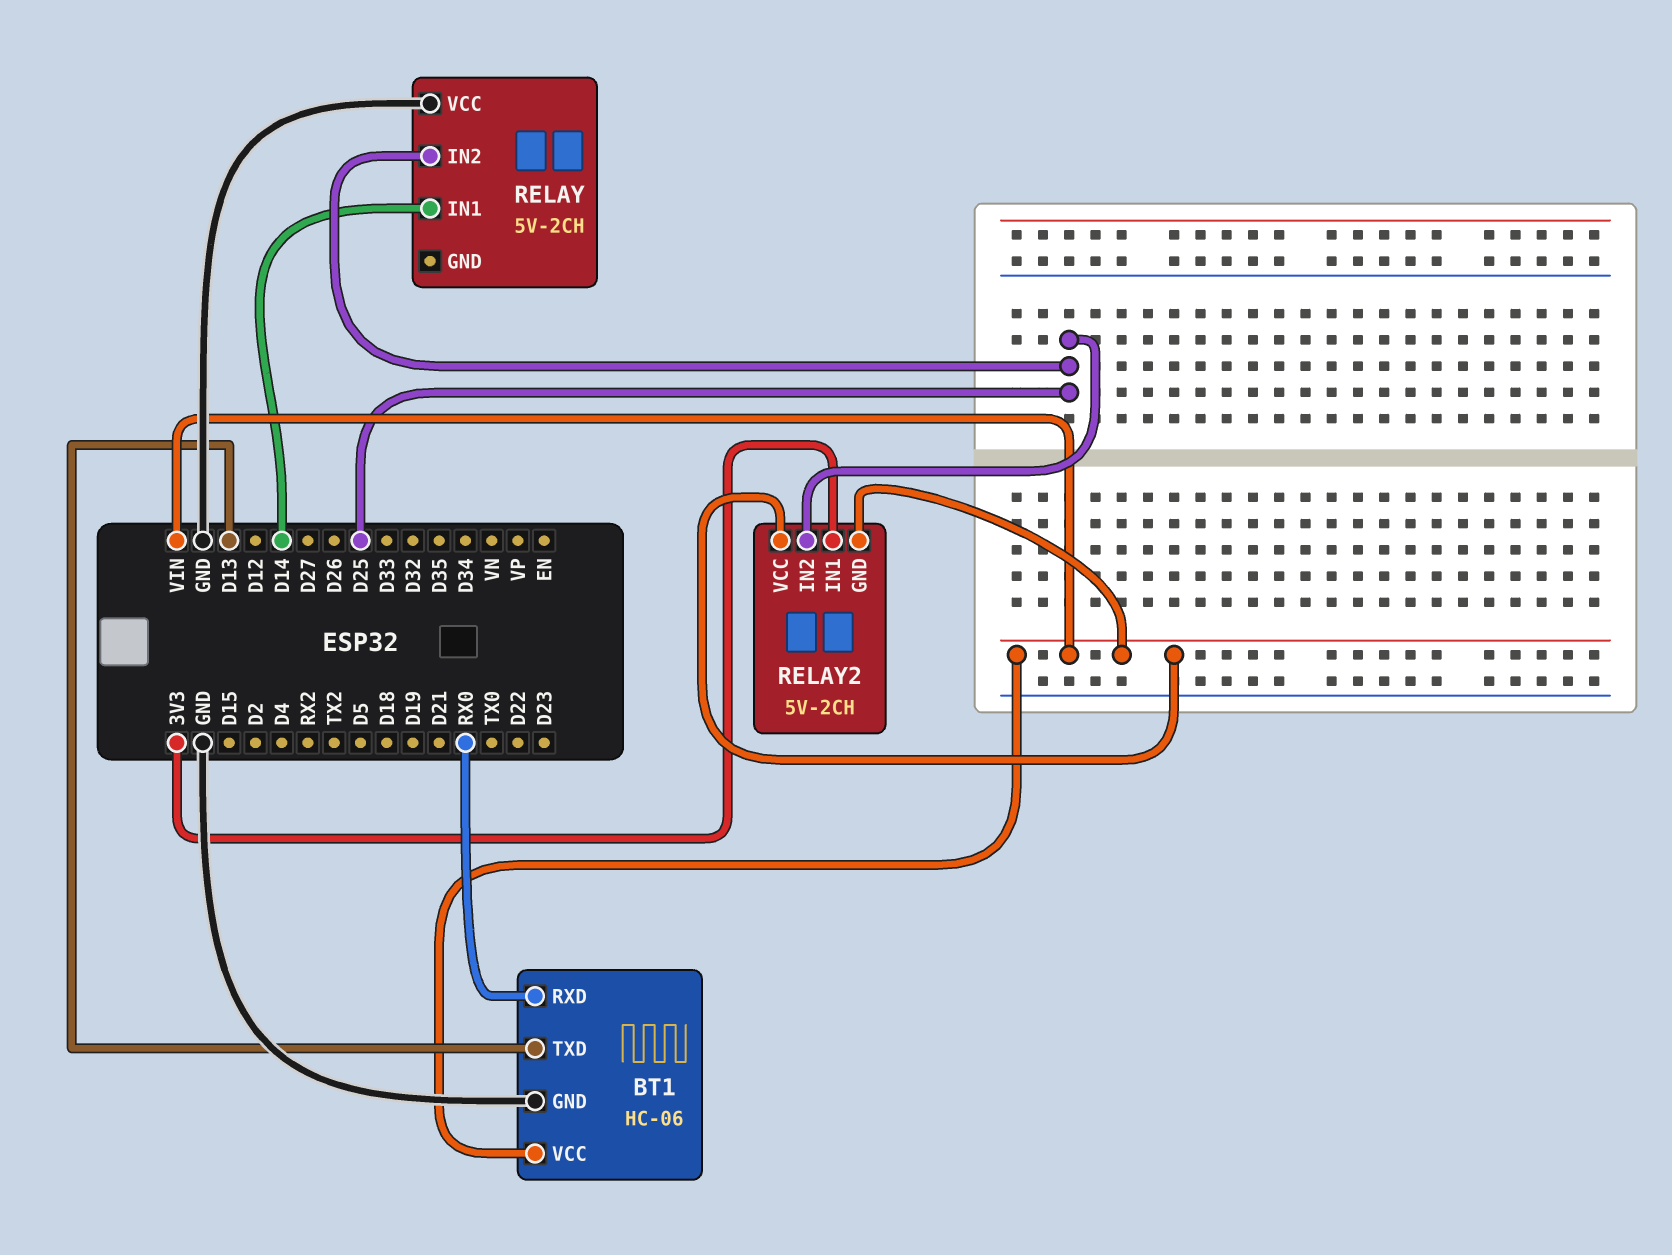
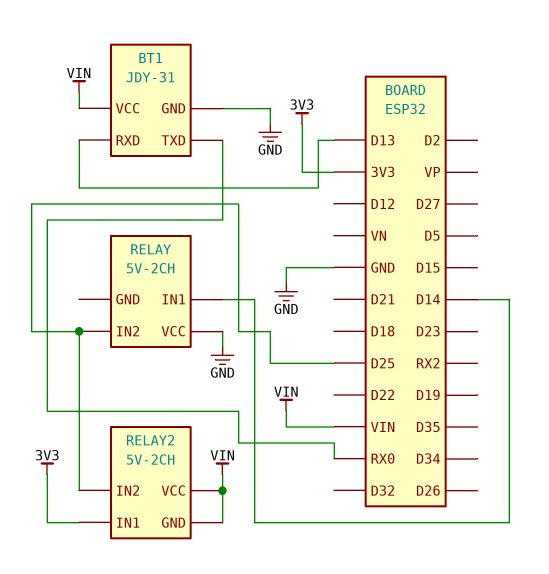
BT1: HC-06 -> JDY-31
BT1 pin RXD: RX0 -> D13
BT1 pin TXD: D13 -> RX0

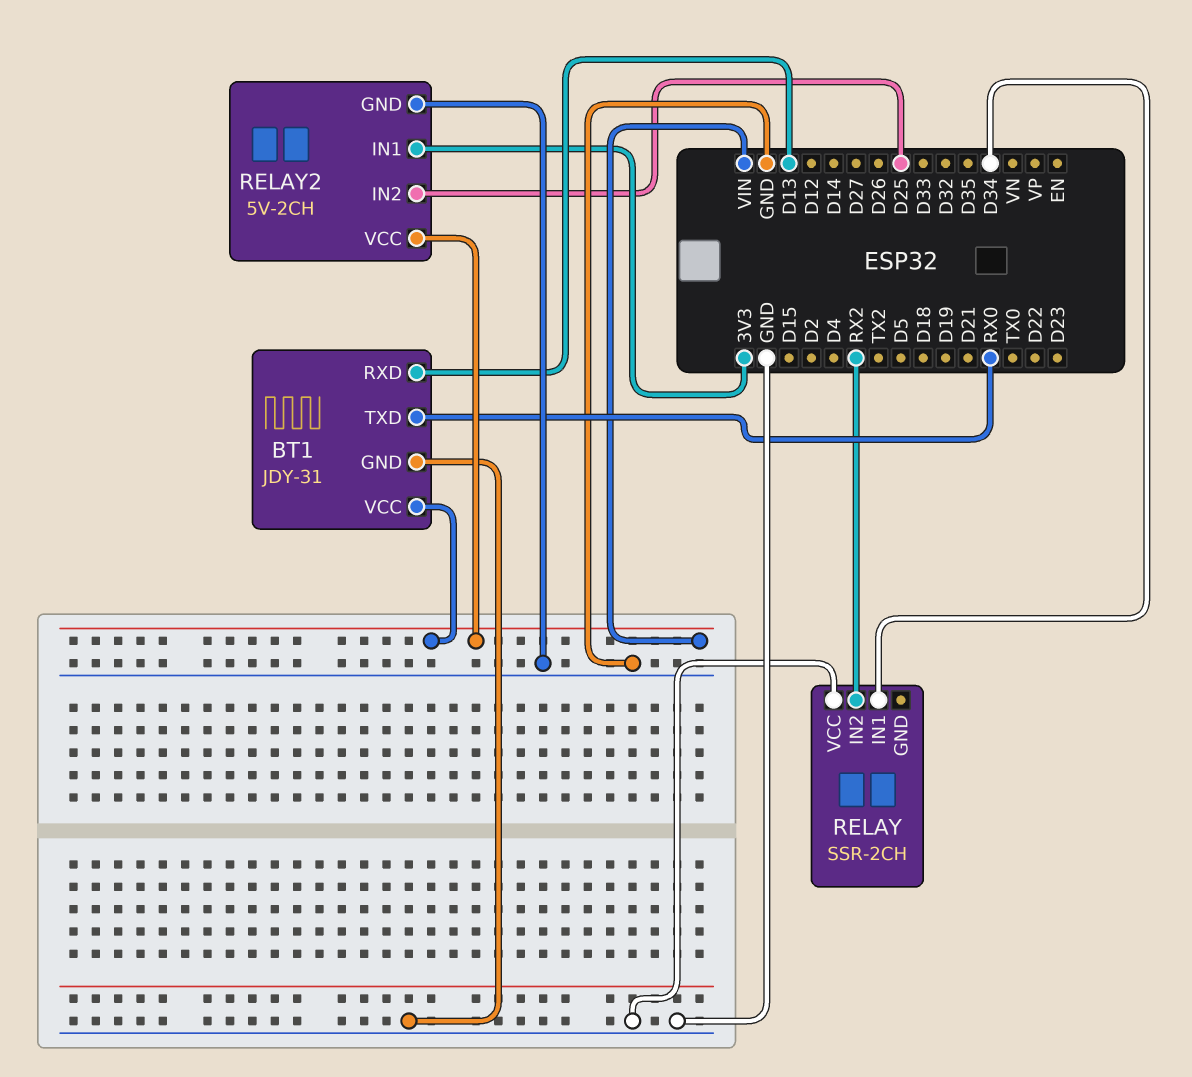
RELAY: 5V-2CH -> SSR-2CH
RELAY pin IN1: D14 -> D34
RELAY pin IN2: D25 -> RX2
RELAY2 pin GND: VIN -> GND

